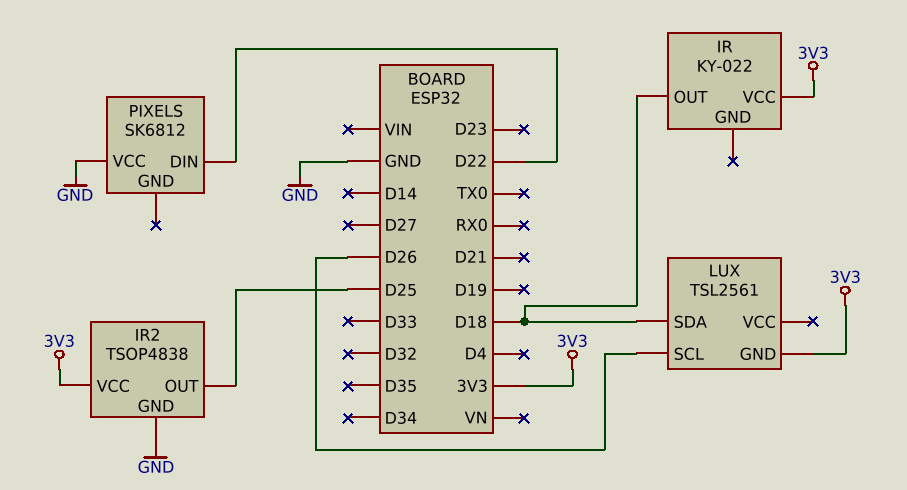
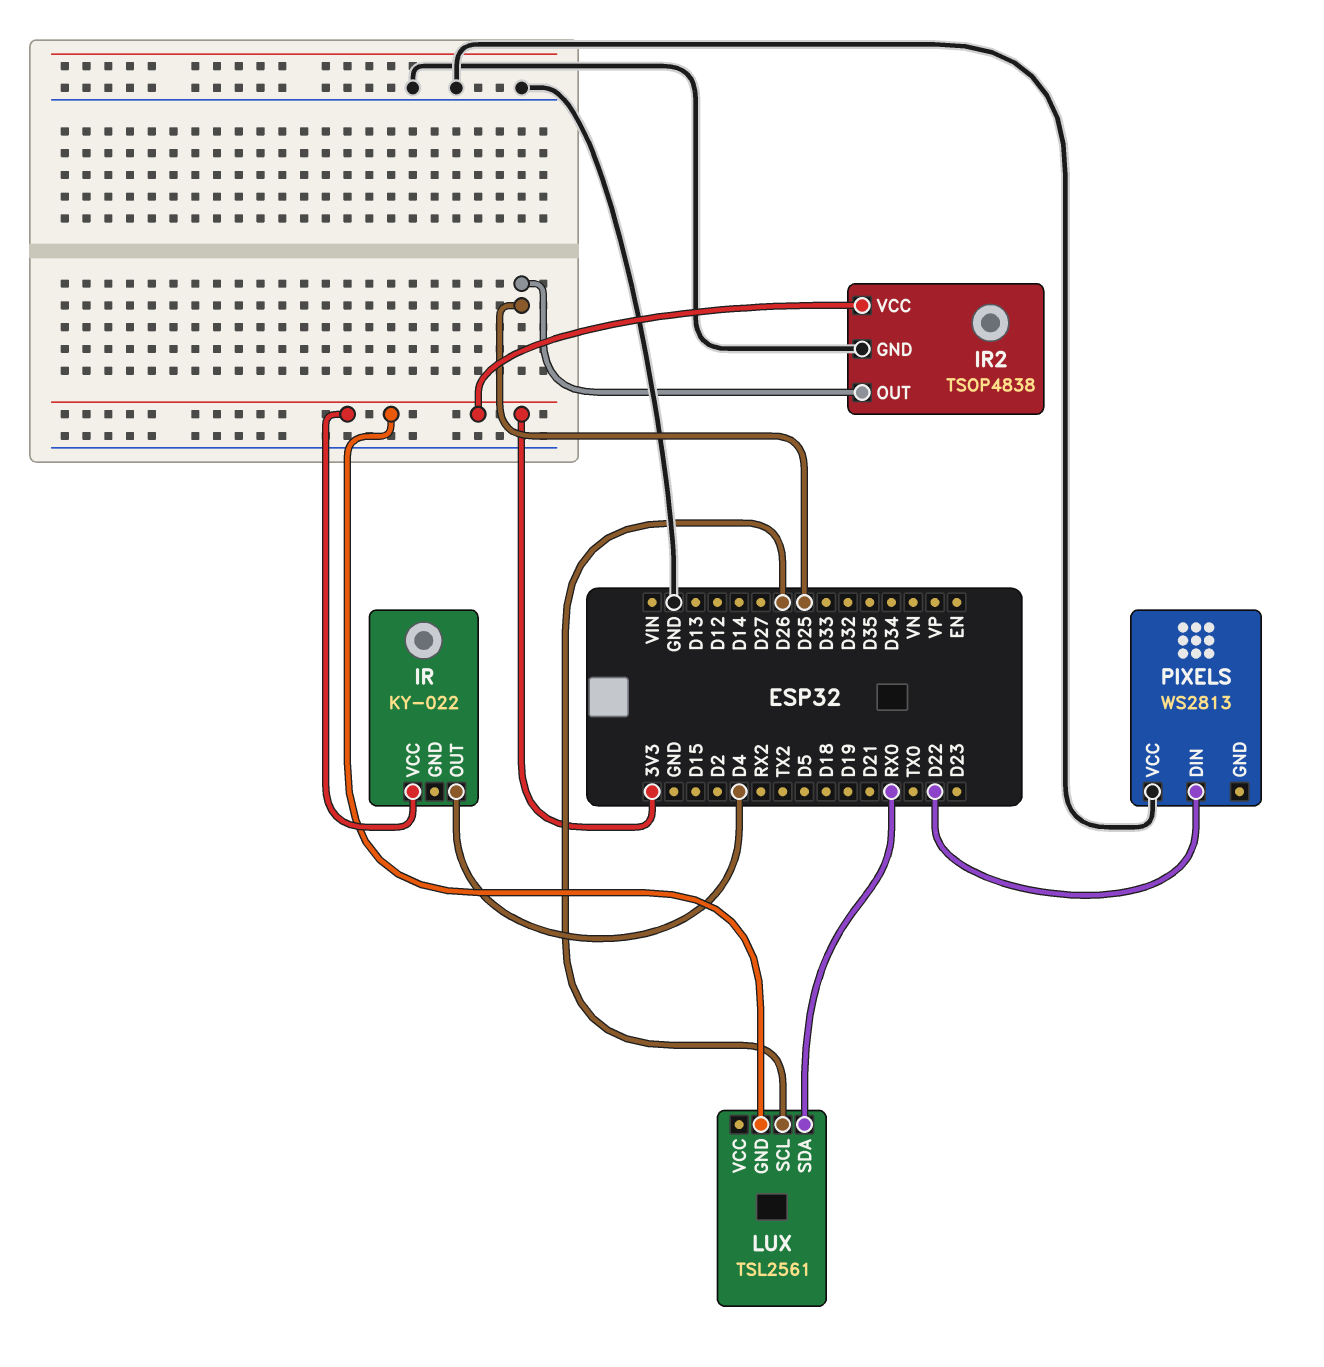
IR pin OUT: D18 -> D4
LUX pin SDA: D18 -> RX0
PIXELS: SK6812 -> WS2813

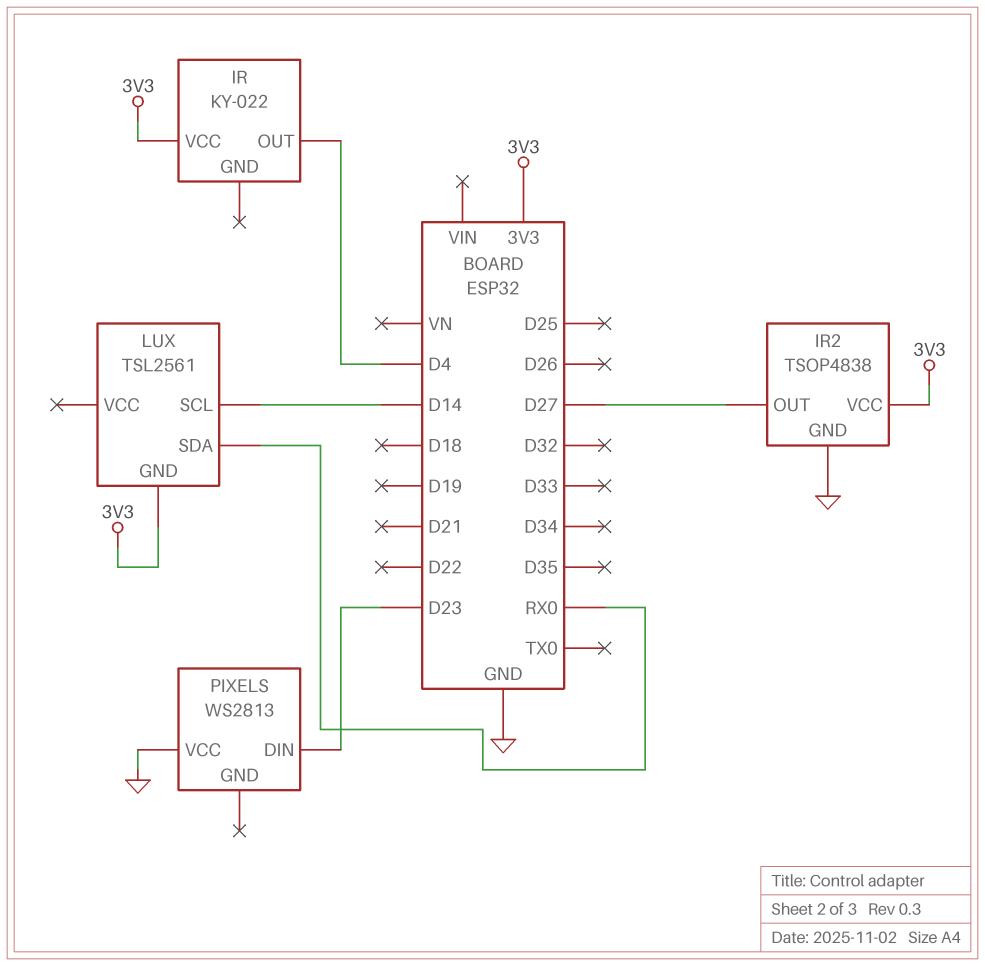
IR2 pin OUT: D25 -> D27
LUX pin SCL: D26 -> D14
PIXELS pin DIN: D22 -> D23

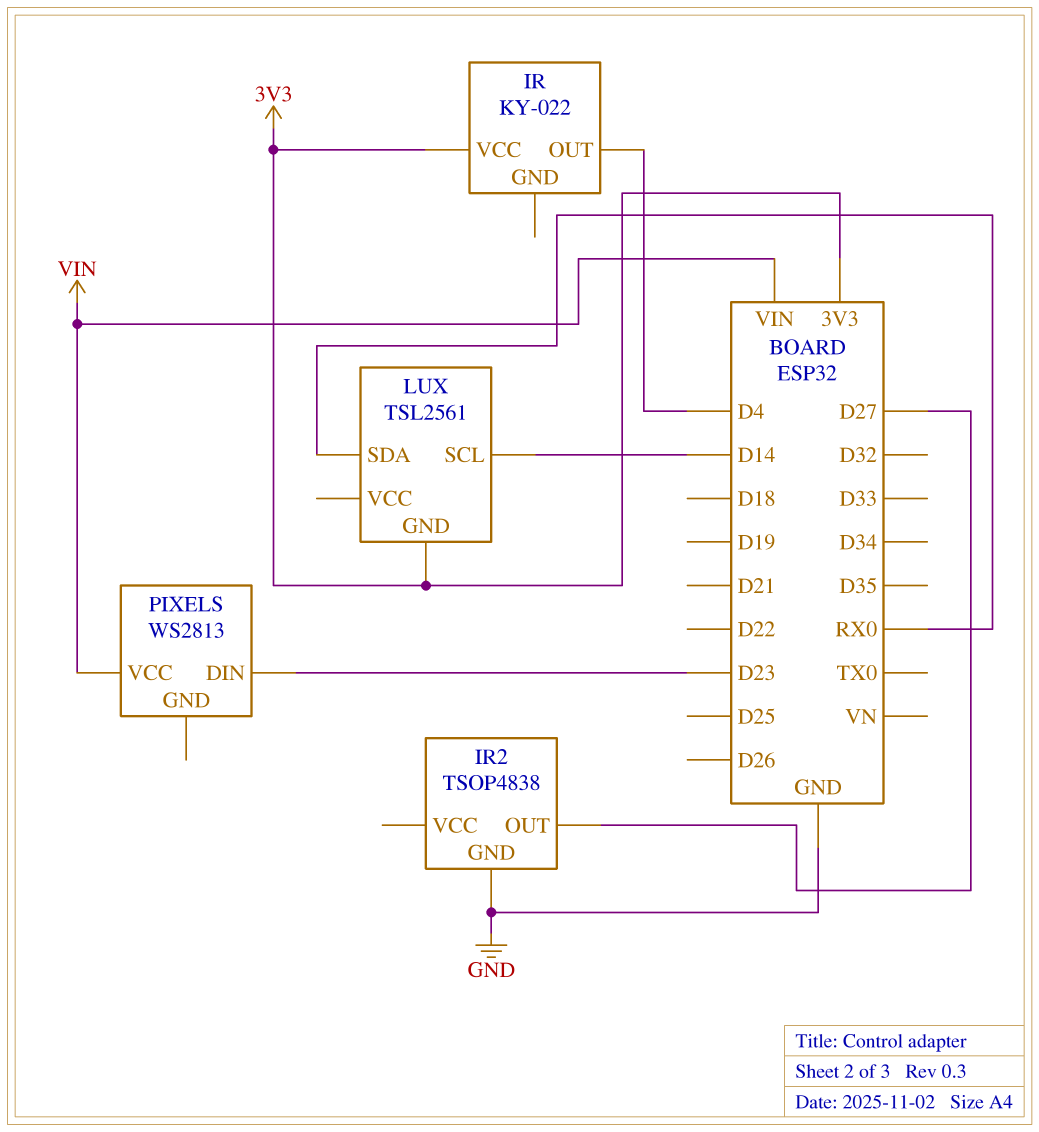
IR2 pin VCC: 3V3 -> none
PIXELS pin VCC: GND -> VIN

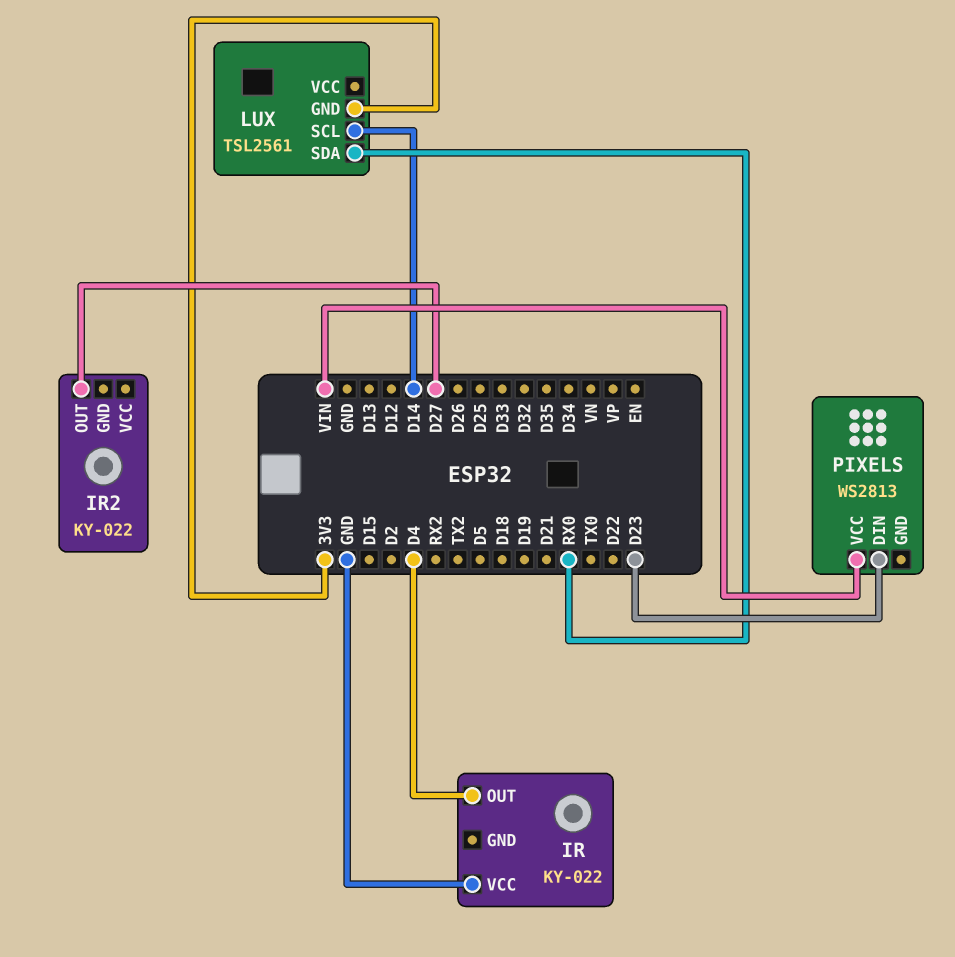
IR pin VCC: 3V3 -> GND
IR2: TSOP4838 -> KY-022
IR2 pin GND: GND -> none

